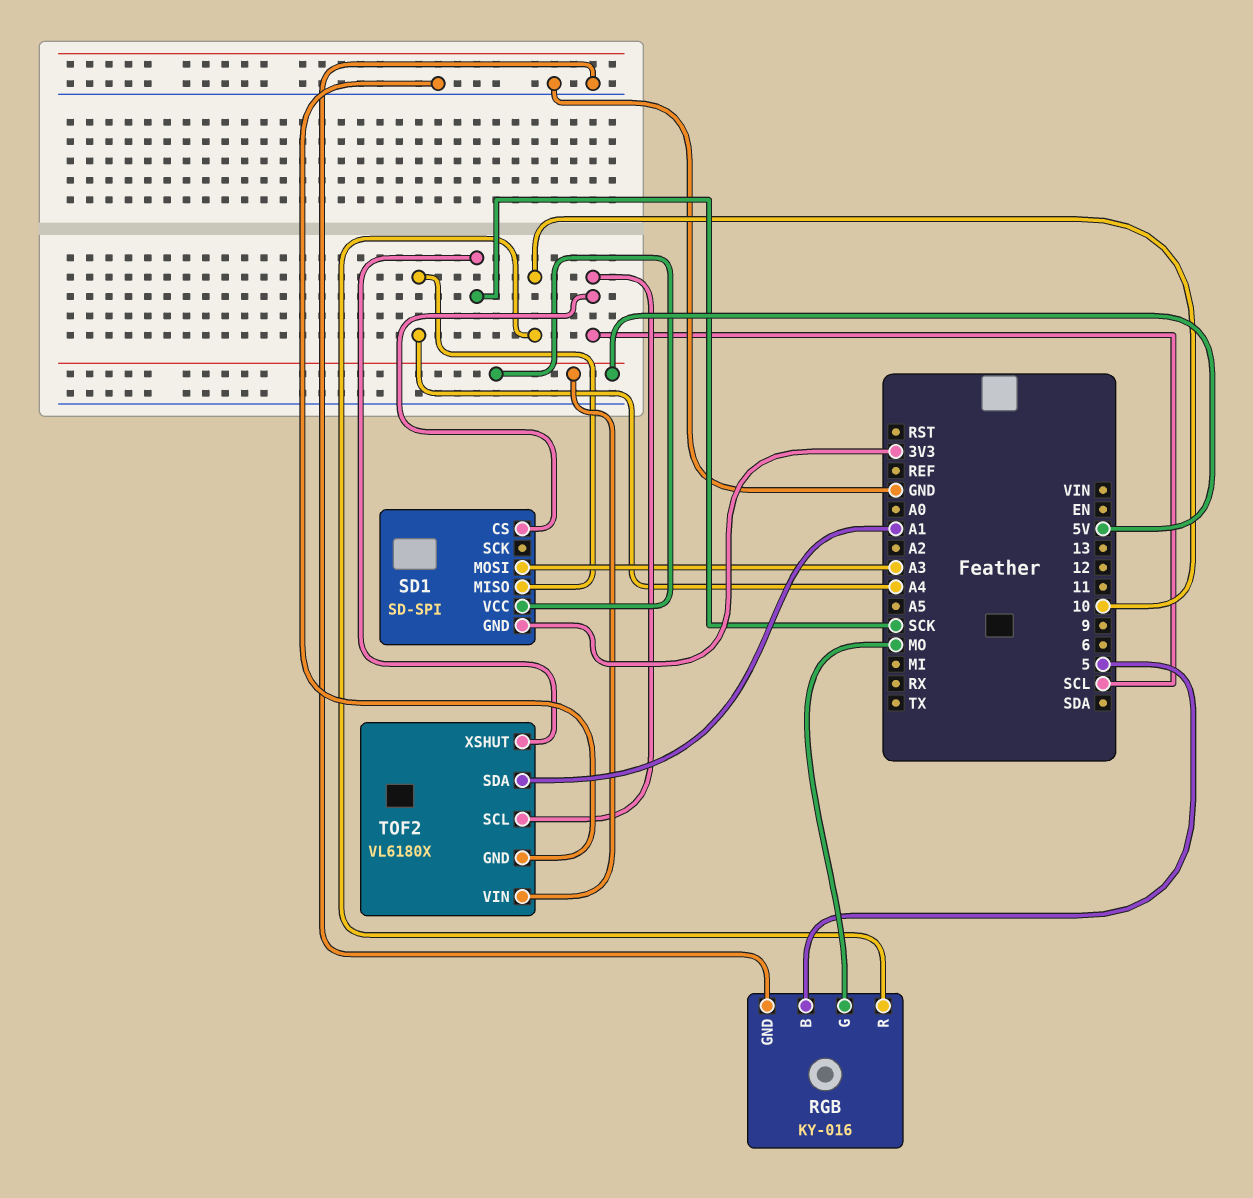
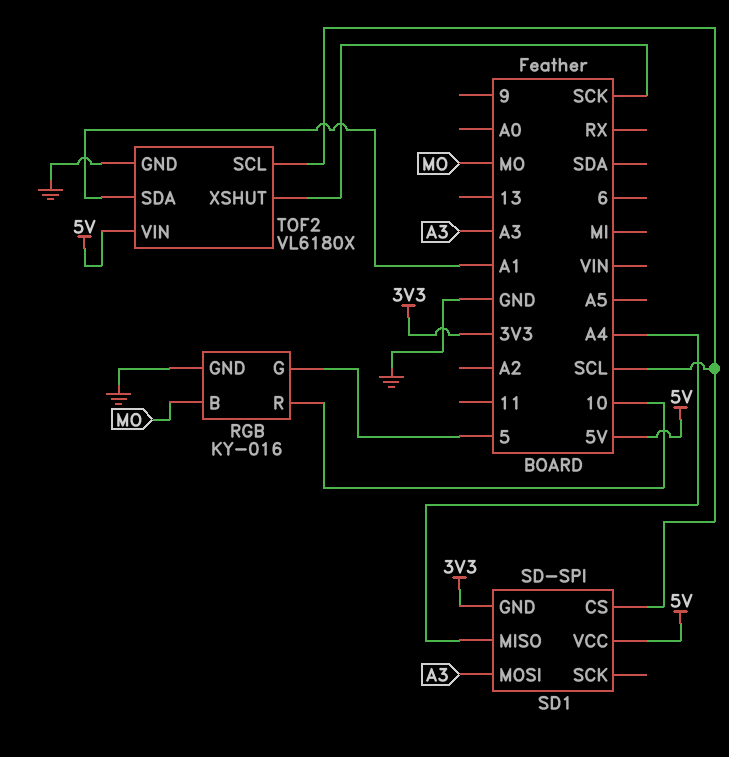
RGB pin B: 5 -> MO
RGB pin G: MO -> 5

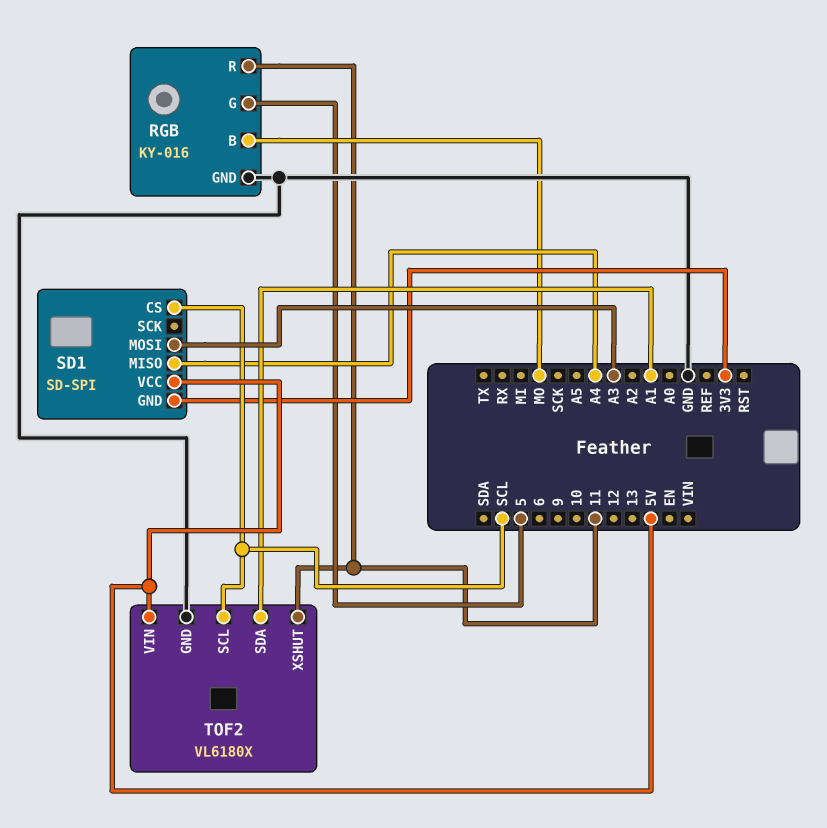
RGB pin R: 10 -> 11
TOF2 pin XSHUT: SCK -> 11

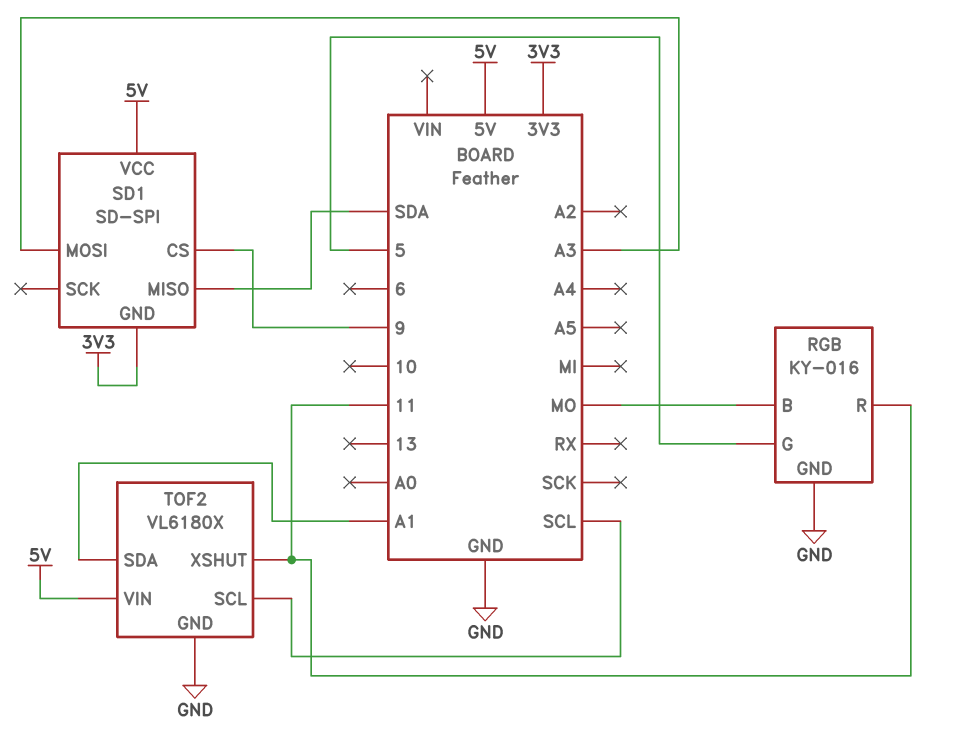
SD1 pin CS: SCL -> 9
SD1 pin MISO: A4 -> SDA

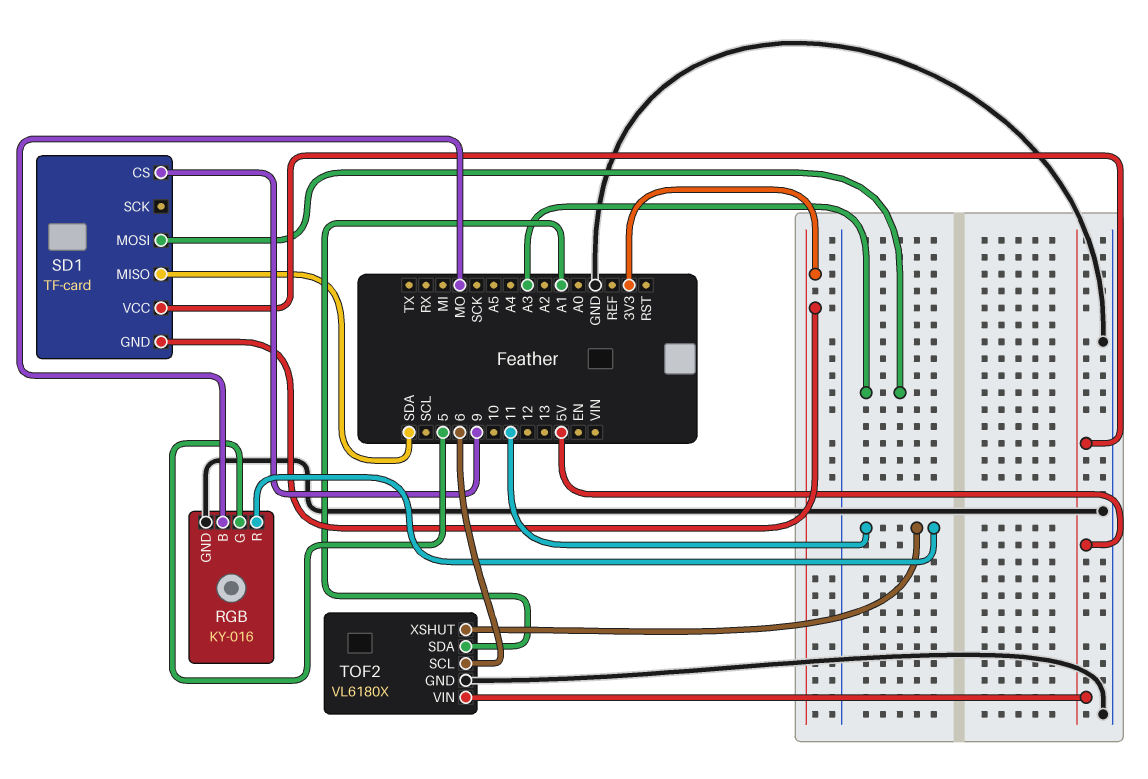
SD1: SD-SPI -> TF-card
TOF2 pin SCL: SCL -> 6

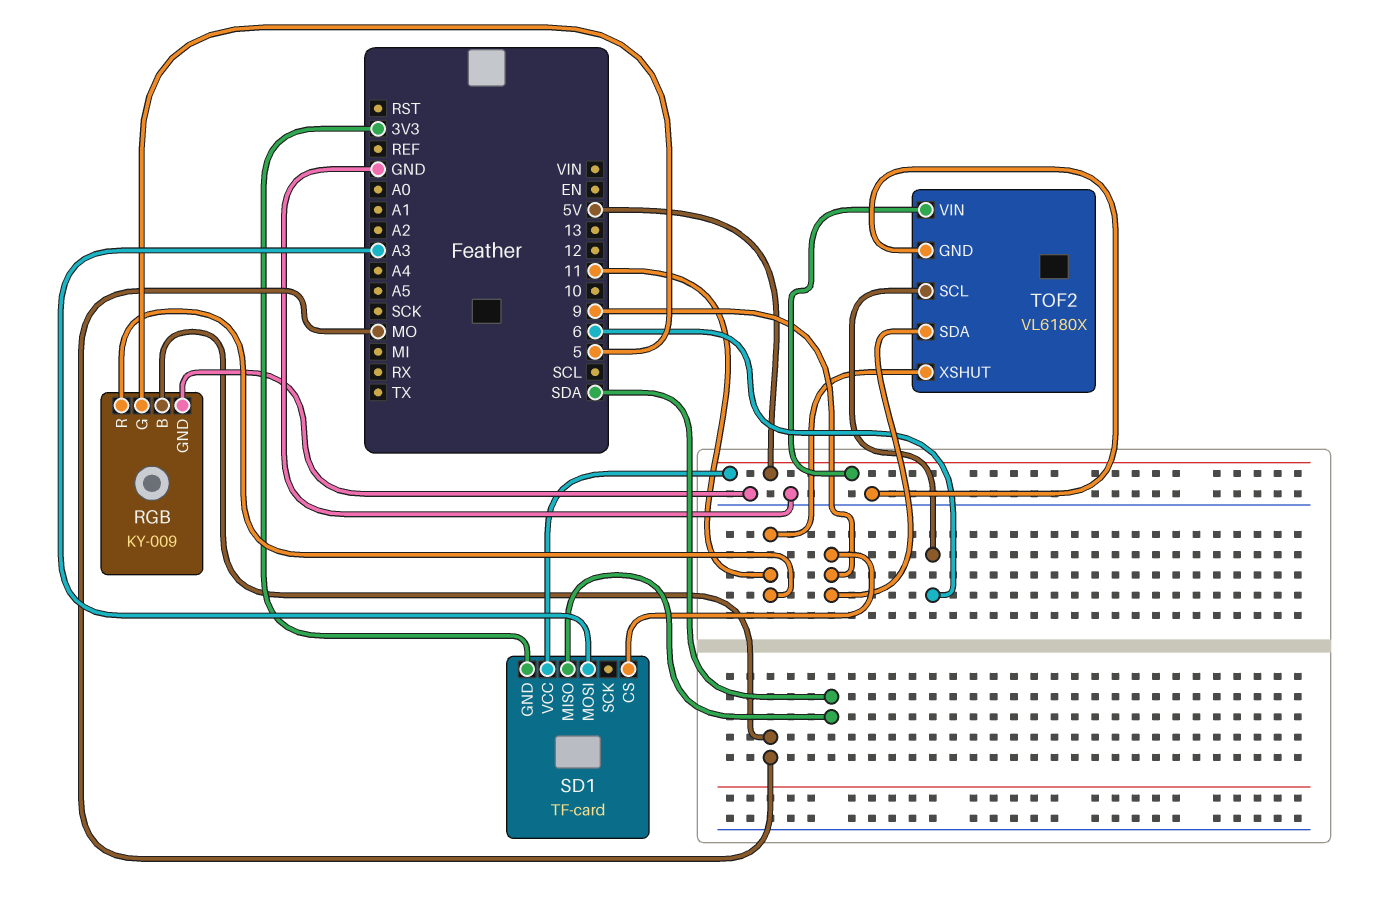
RGB: KY-016 -> KY-009
TOF2 pin SDA: A1 -> 9

